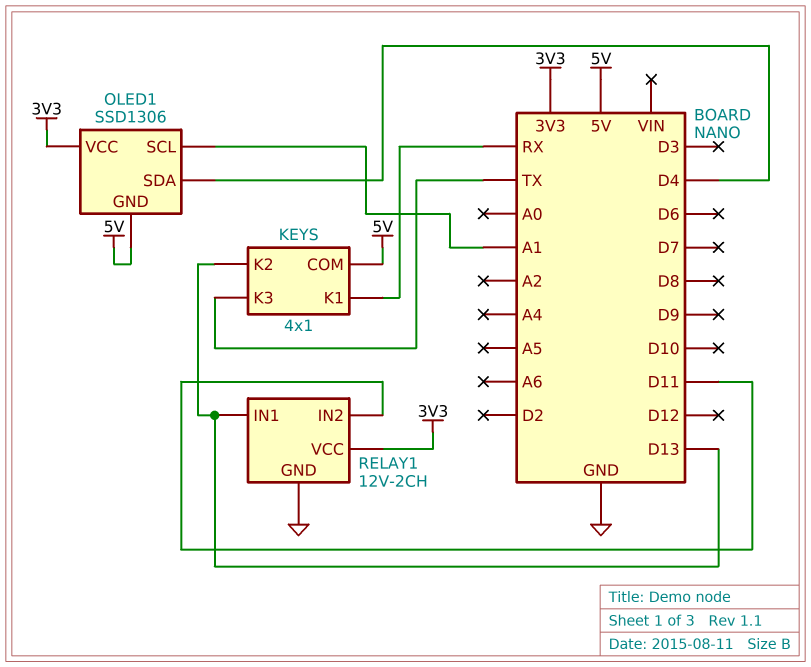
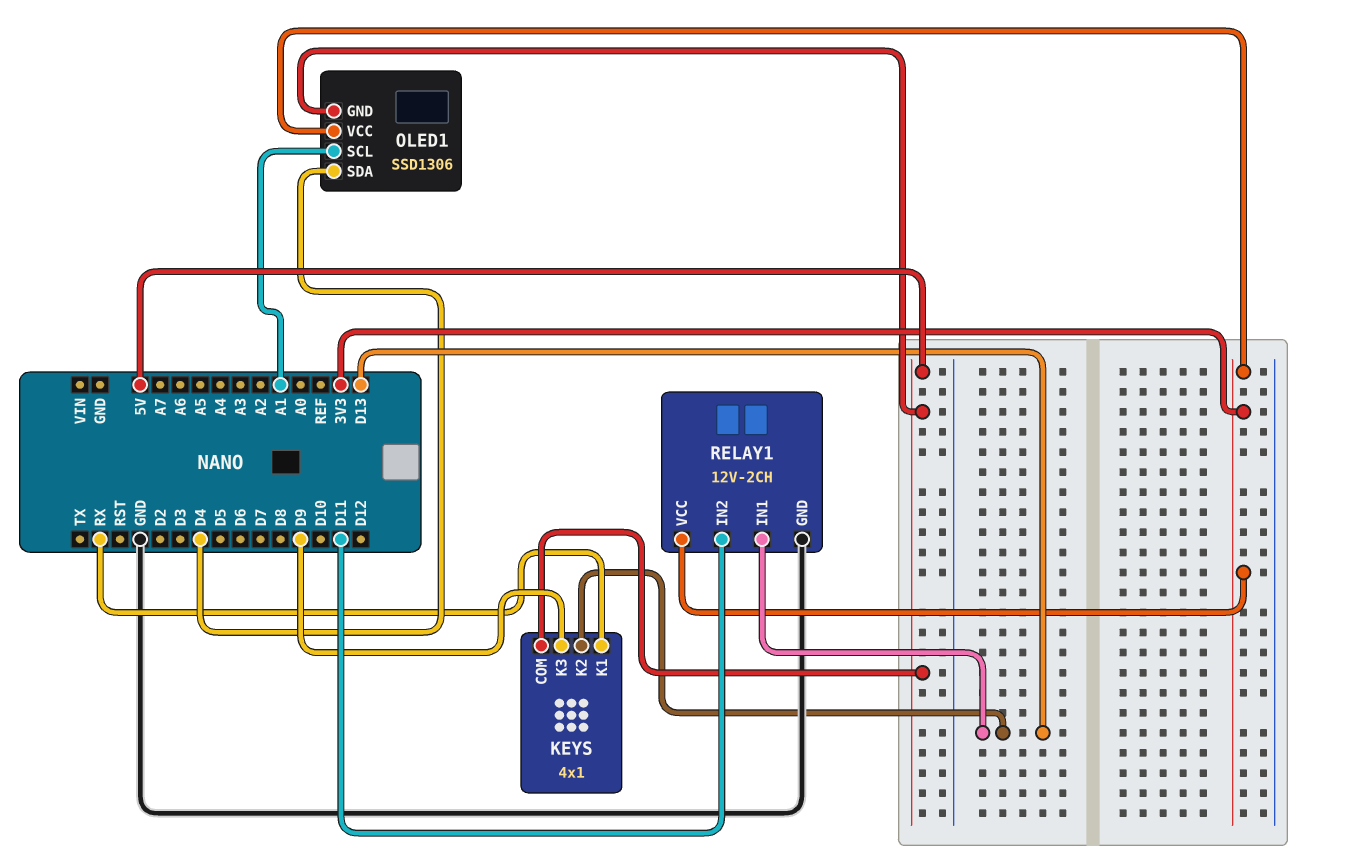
KEYS pin K3: TX -> D9

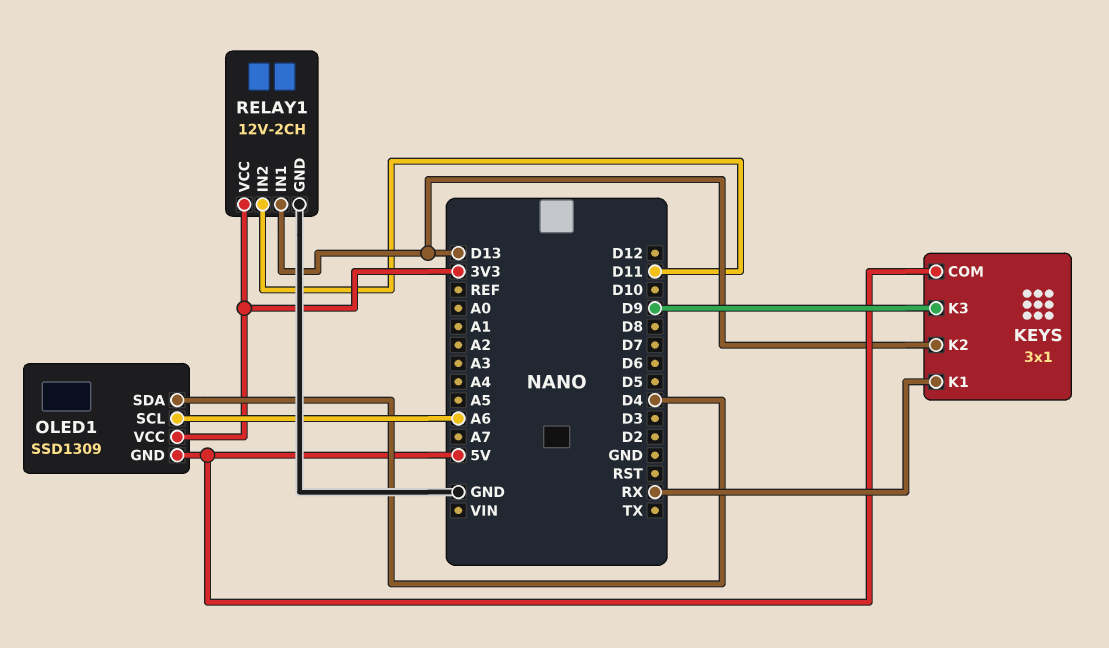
KEYS: 4x1 -> 3x1
OLED1: SSD1306 -> SSD1309
OLED1 pin SCL: A1 -> A6

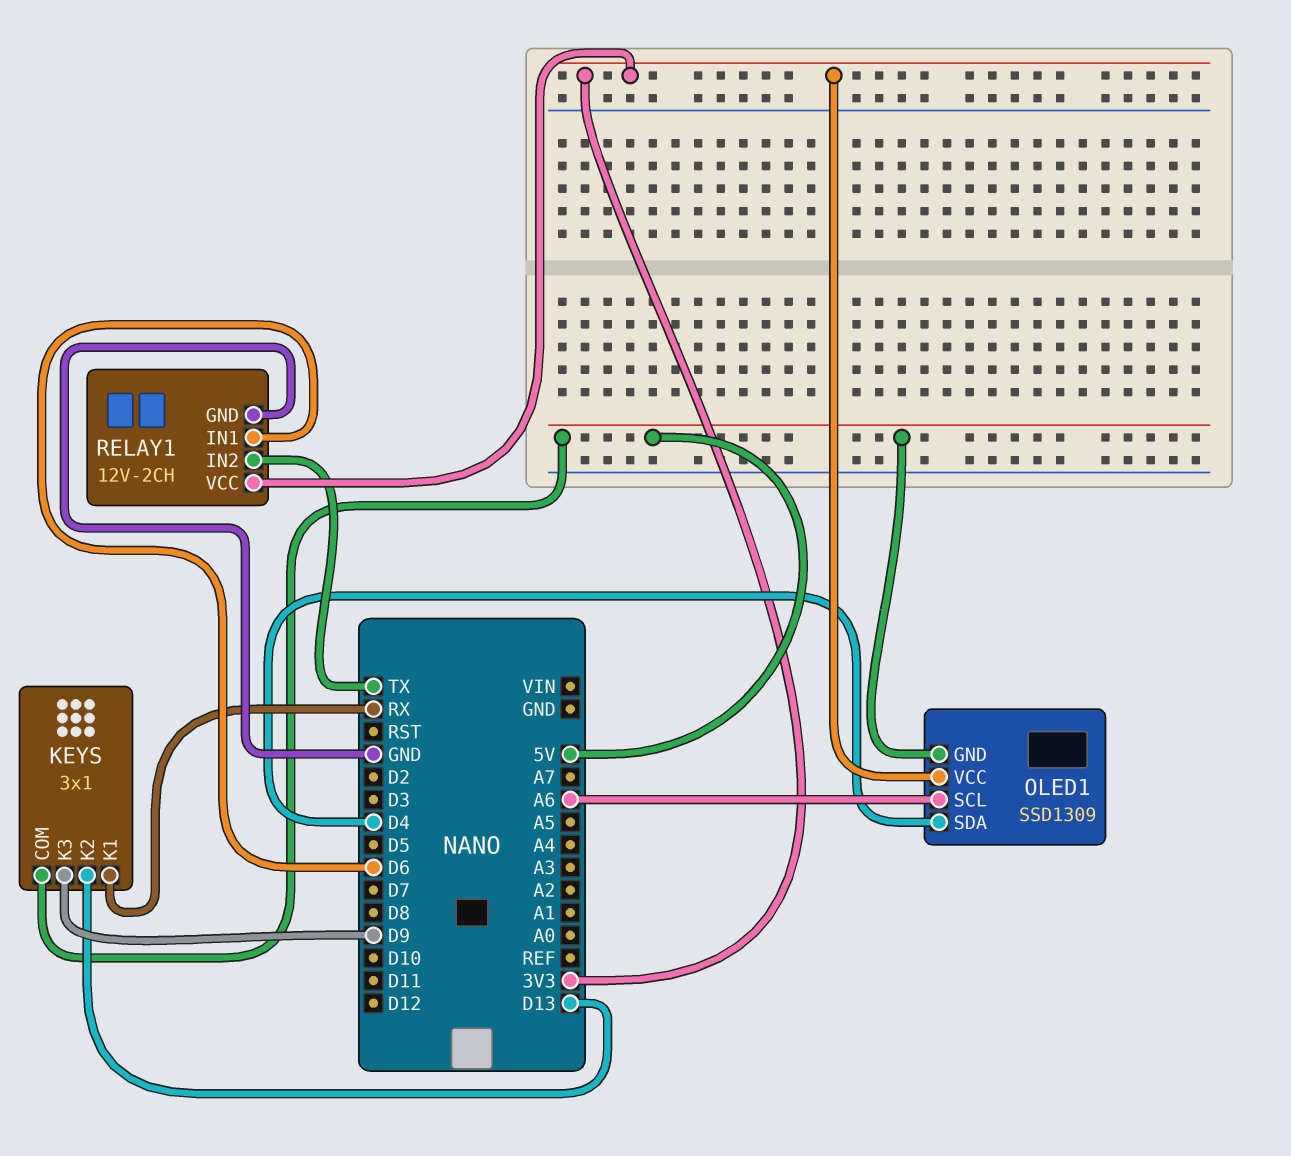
RELAY1 pin IN1: D13 -> D6
RELAY1 pin IN2: D11 -> TX

